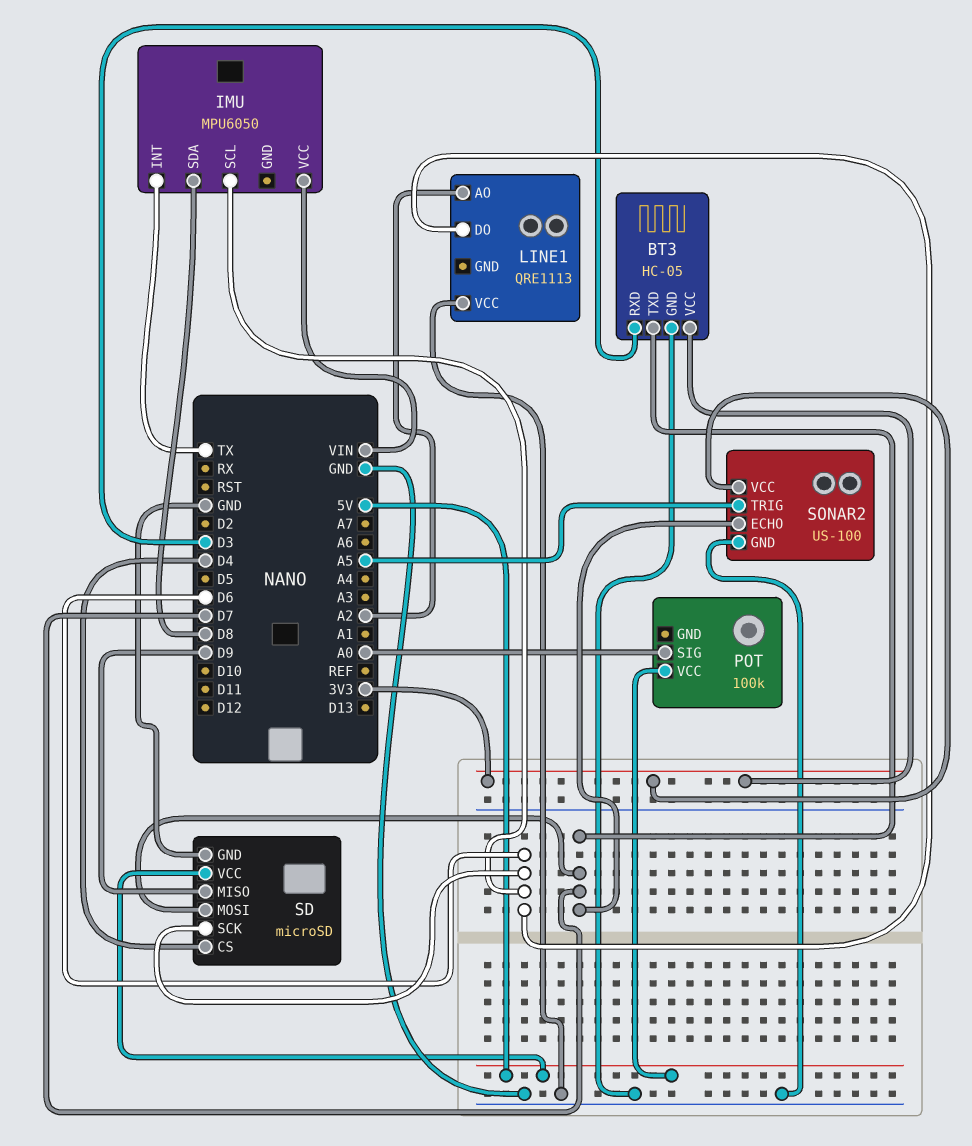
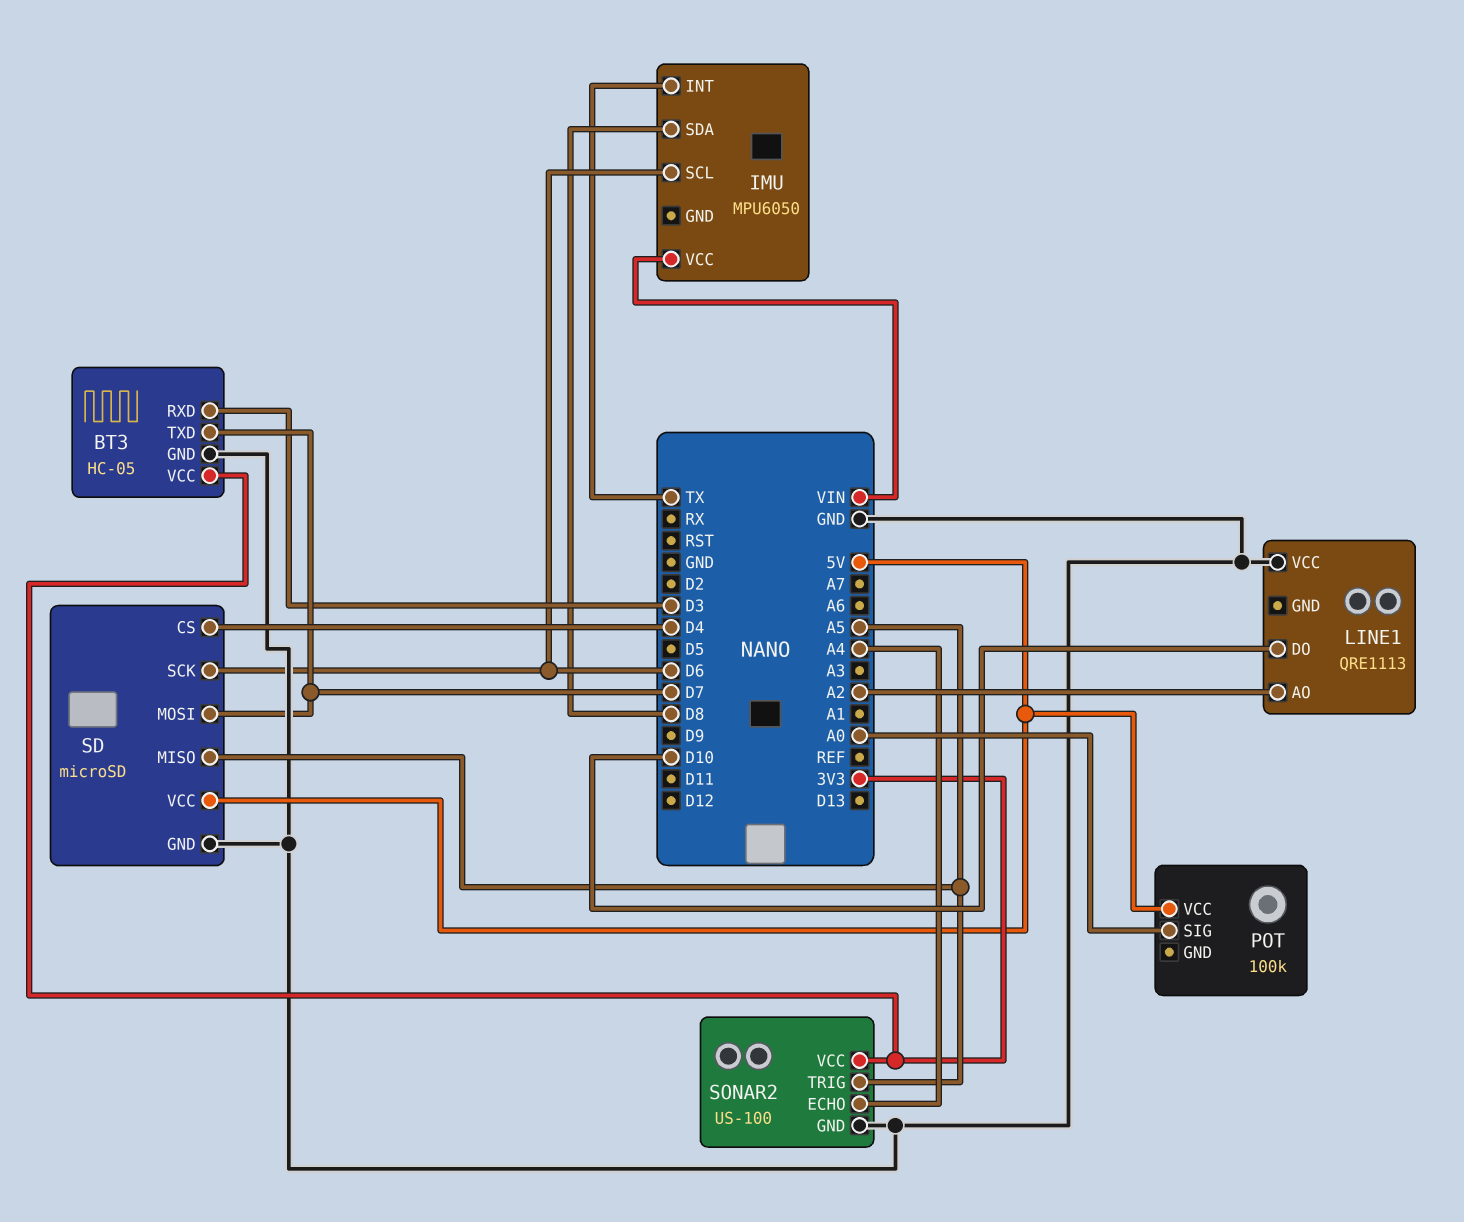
LINE1 pin DO: D6 -> D10
SD pin MISO: D9 -> A5
SONAR2 pin ECHO: D7 -> A4

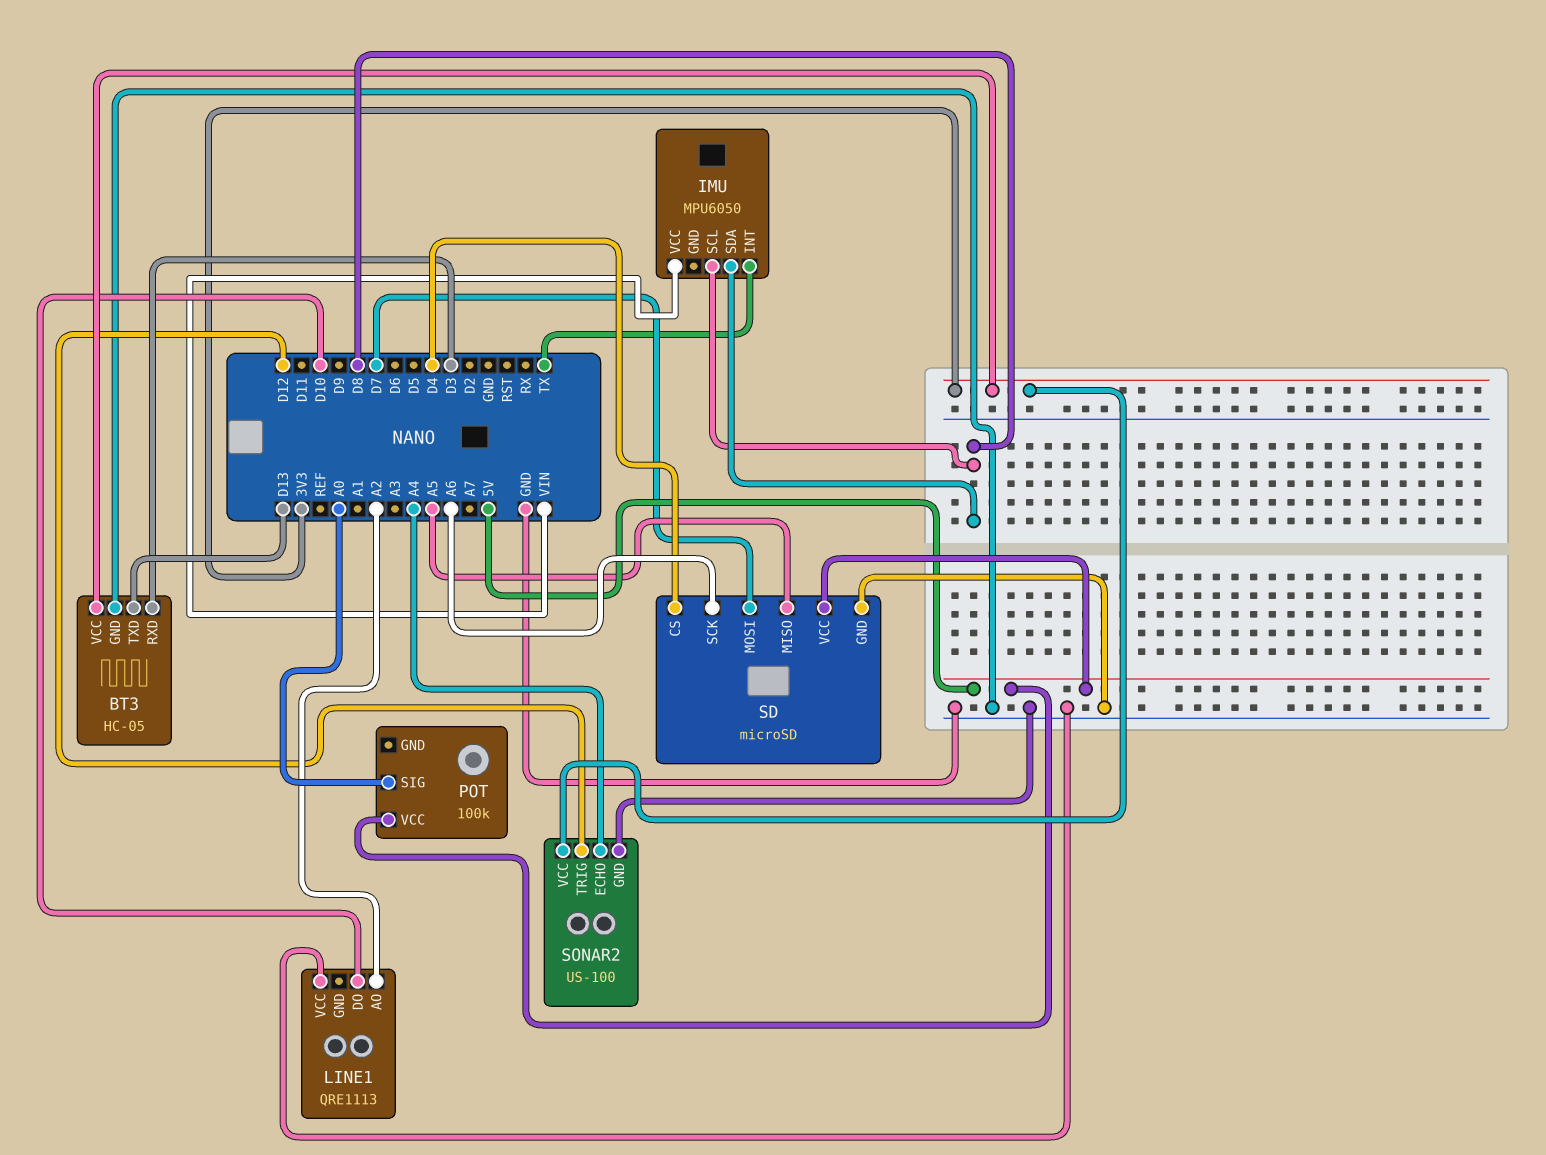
BT3 pin TXD: D7 -> D13
IMU pin SCL: D6 -> D8
SD pin SCK: D6 -> A6
SONAR2 pin TRIG: A5 -> D12

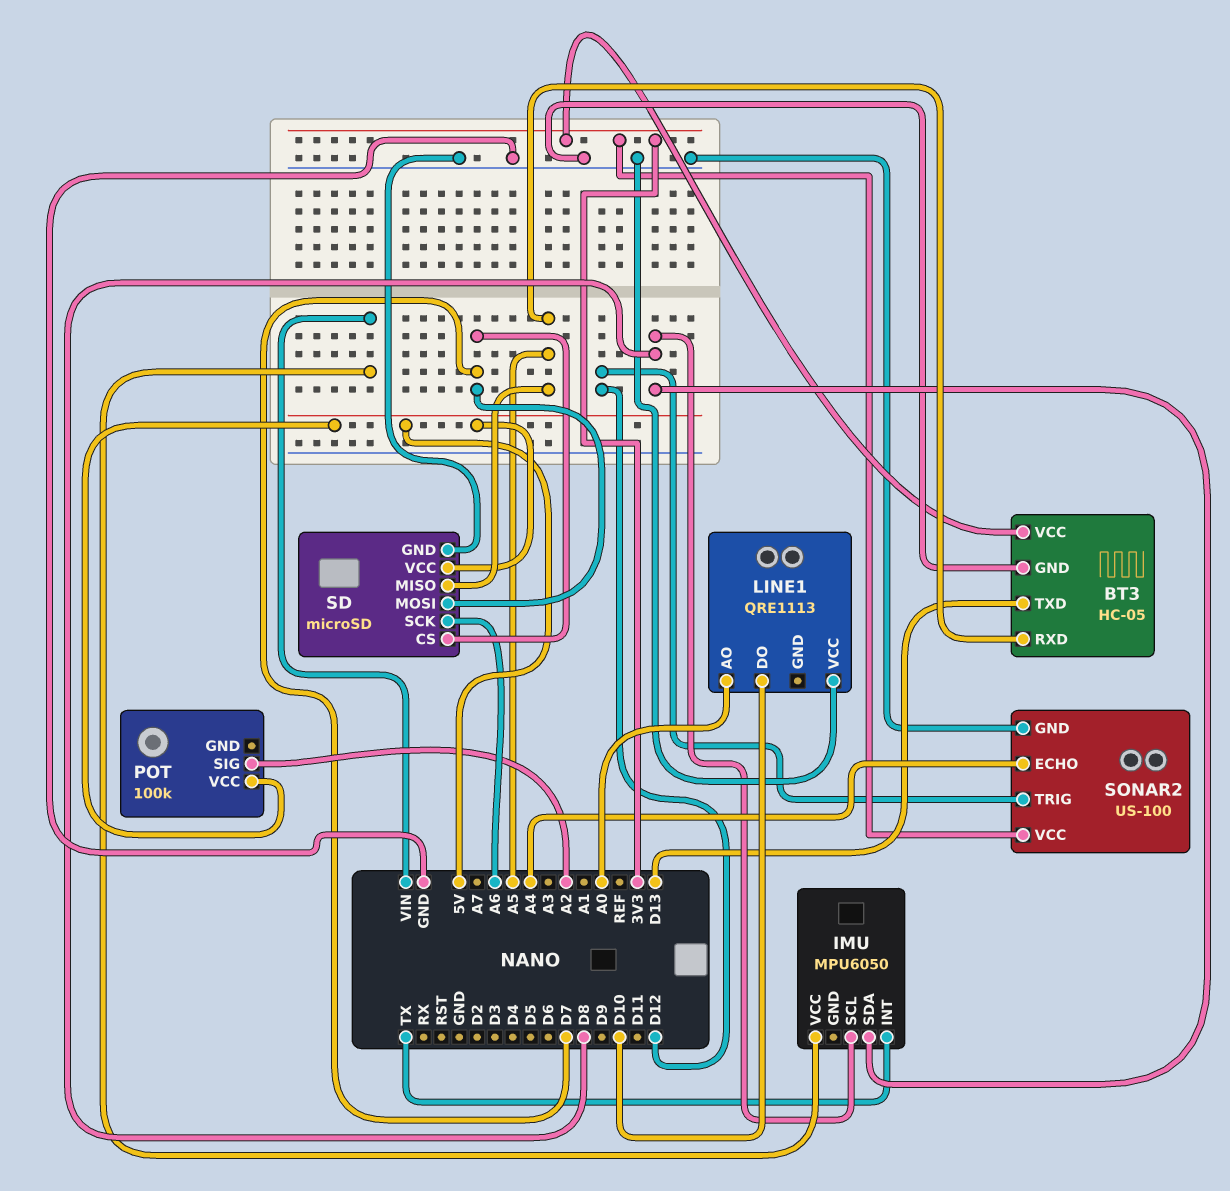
BT3 pin RXD: D3 -> A5
LINE1 pin AO: A2 -> A0
POT pin SIG: A0 -> A2
SD pin CS: D4 -> D7

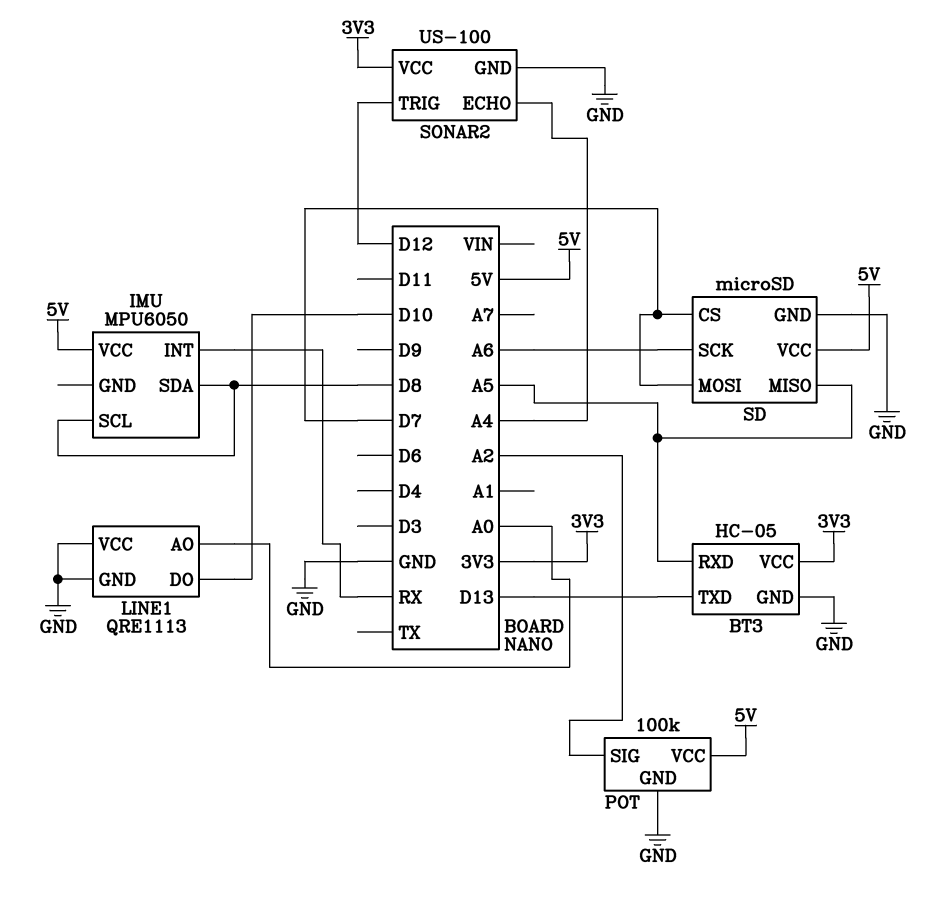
IMU pin INT: TX -> RX
IMU pin VCC: VIN -> 5V
LINE1 pin GND: none -> GND
POT pin GND: none -> GND

